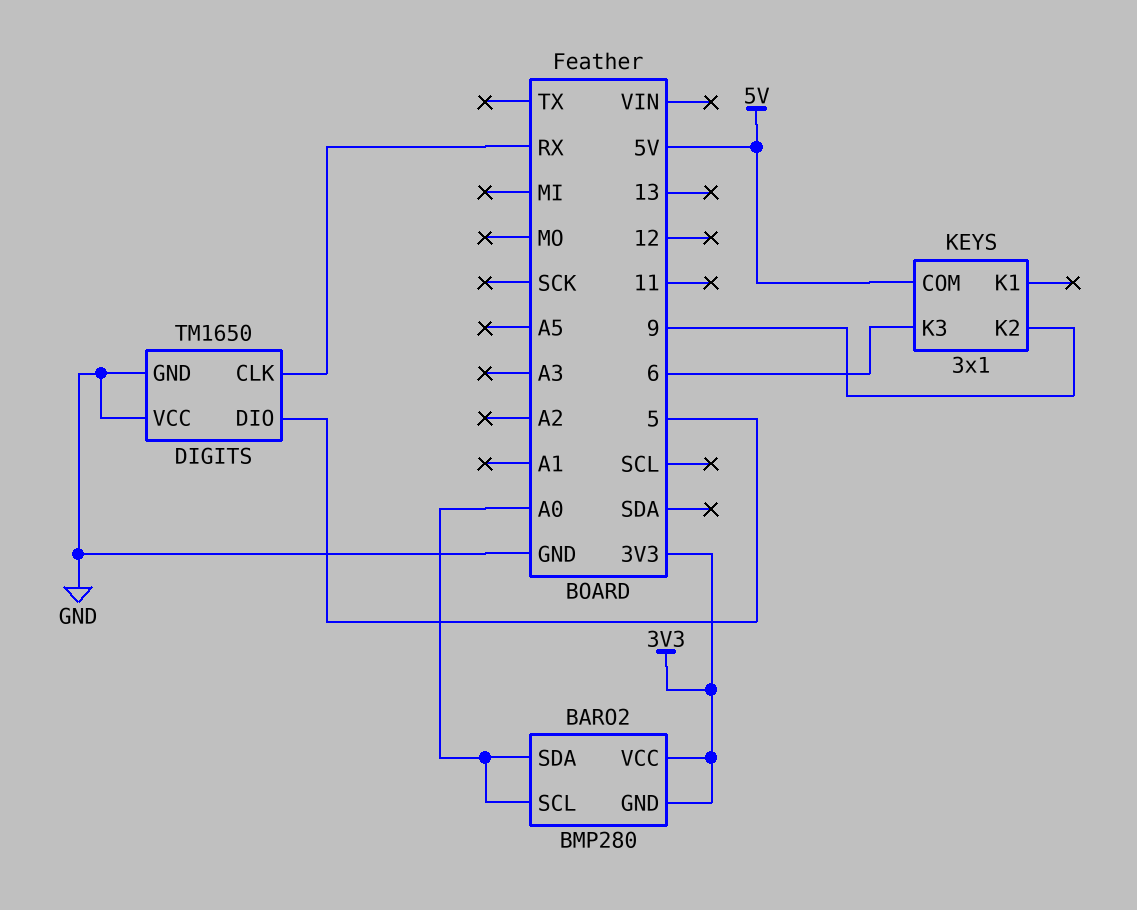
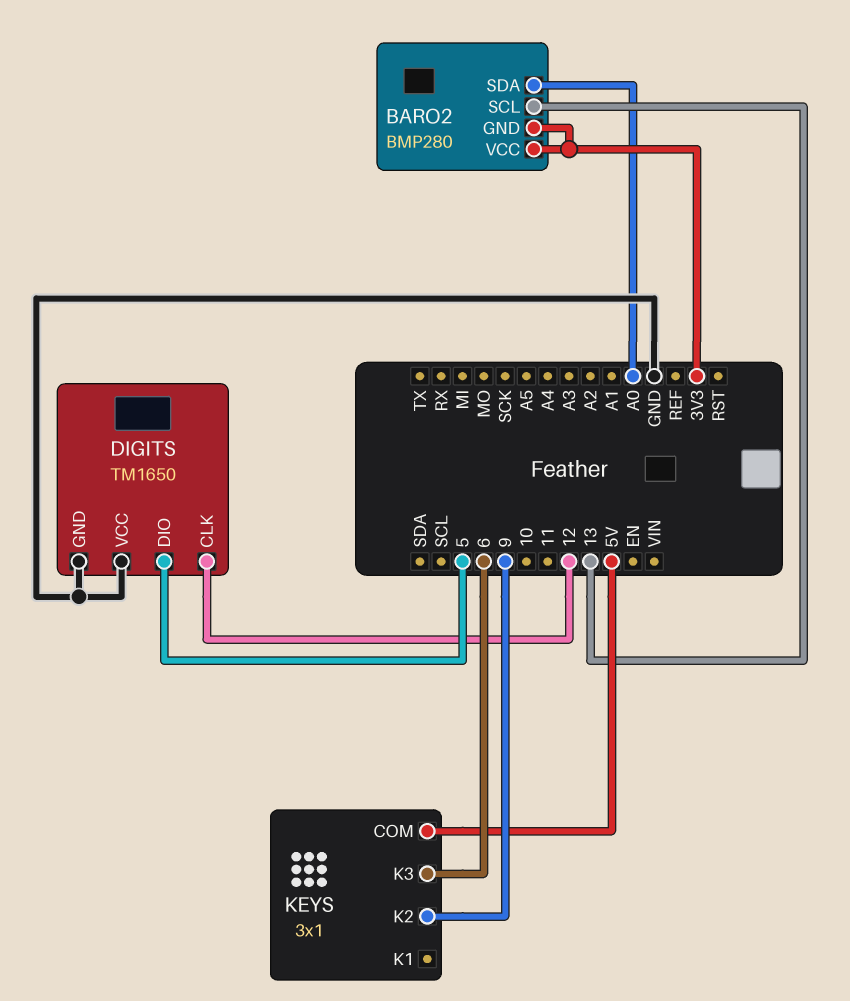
BARO2 pin SCL: A0 -> 13
DIGITS pin CLK: RX -> 12

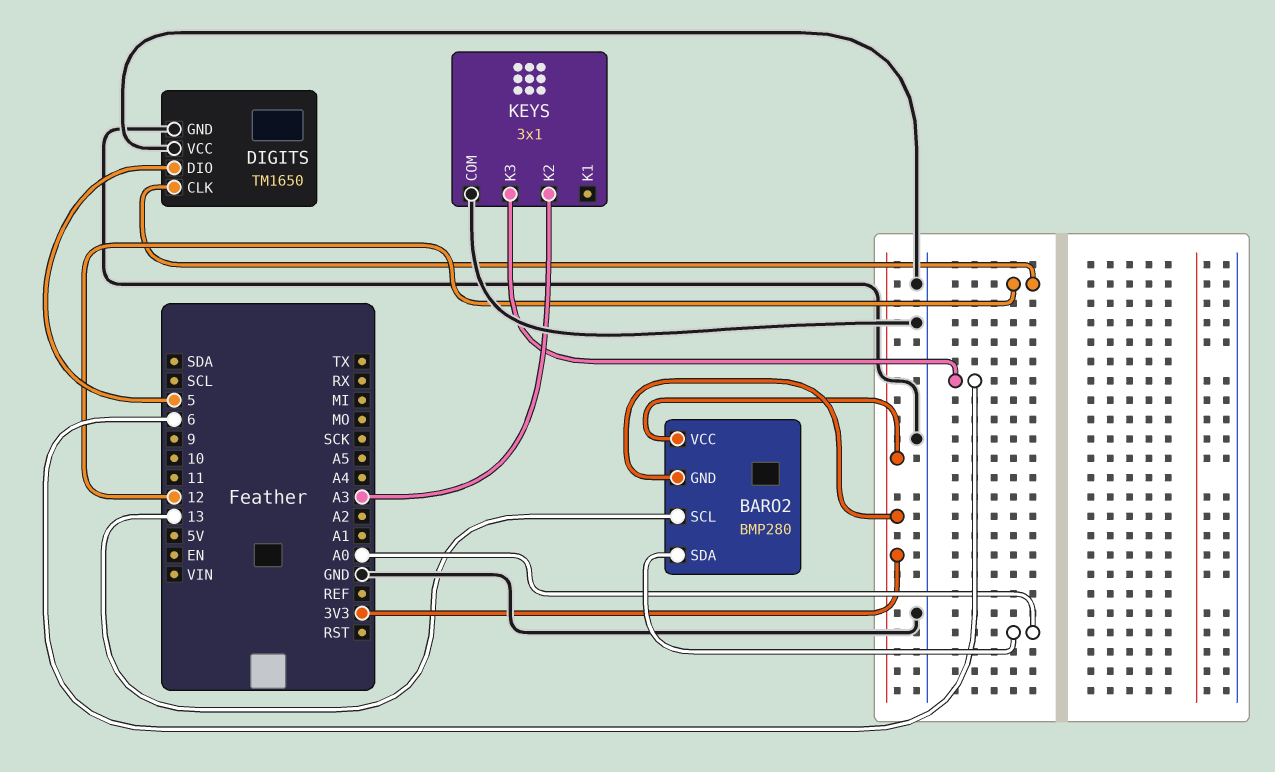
KEYS pin COM: 5V -> GND
KEYS pin K2: 9 -> A3

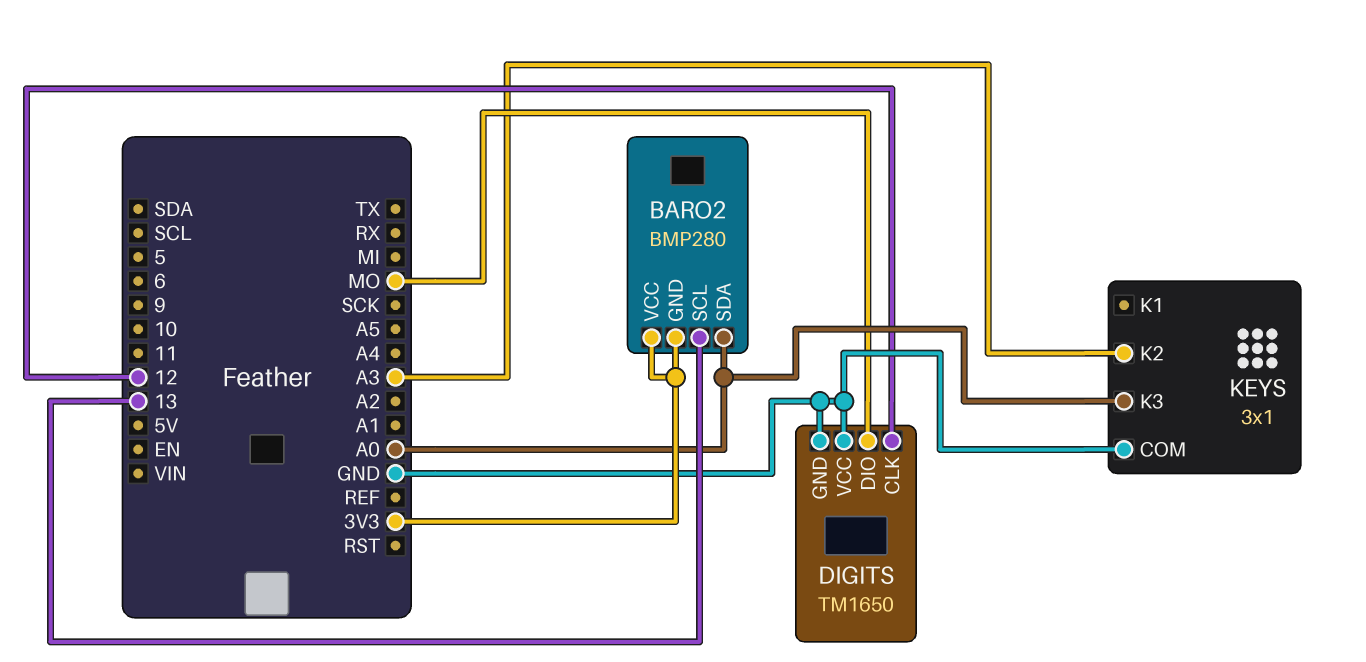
DIGITS pin DIO: 5 -> MO
KEYS pin K3: 6 -> A0

